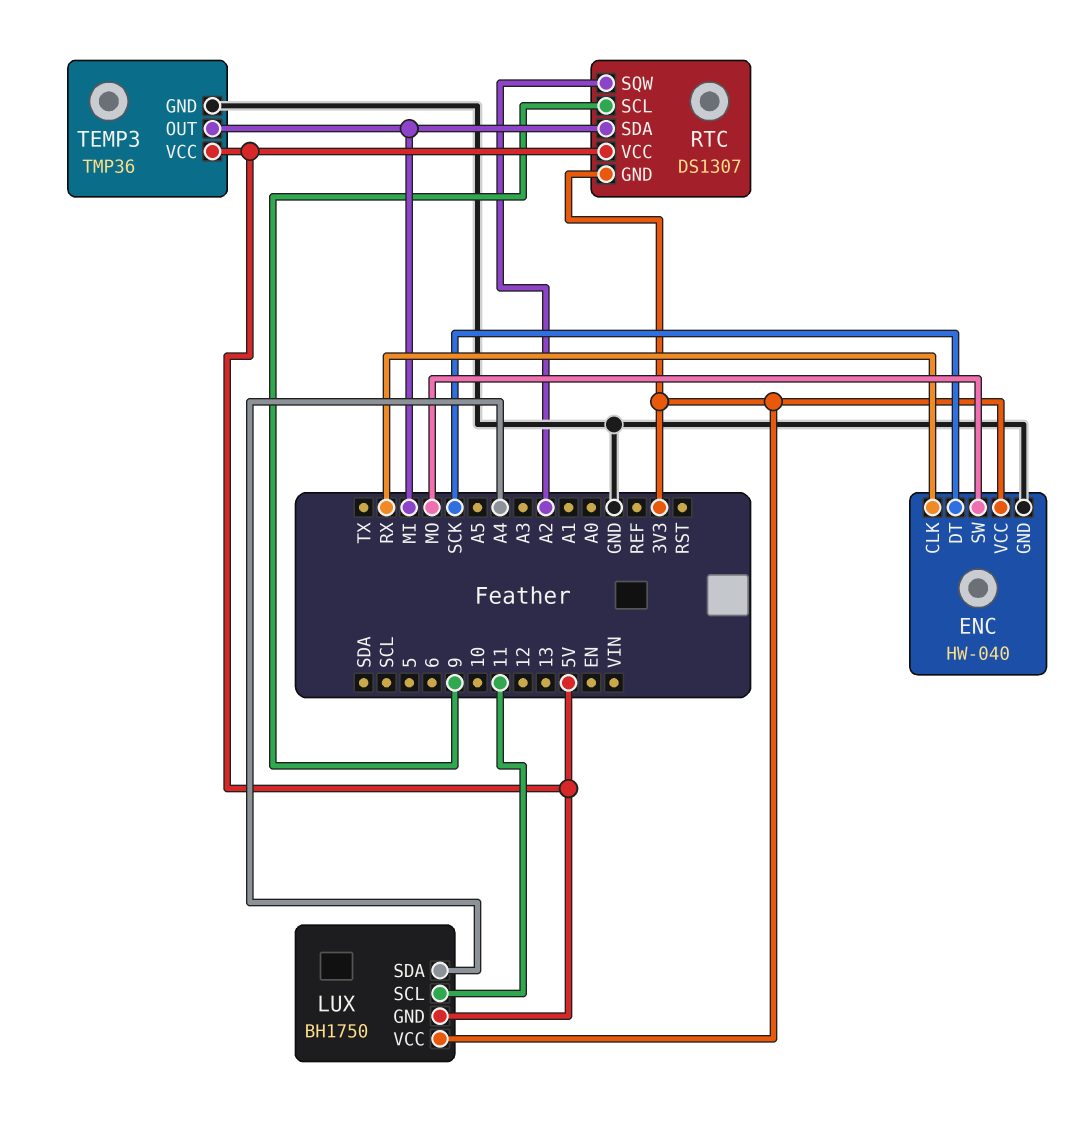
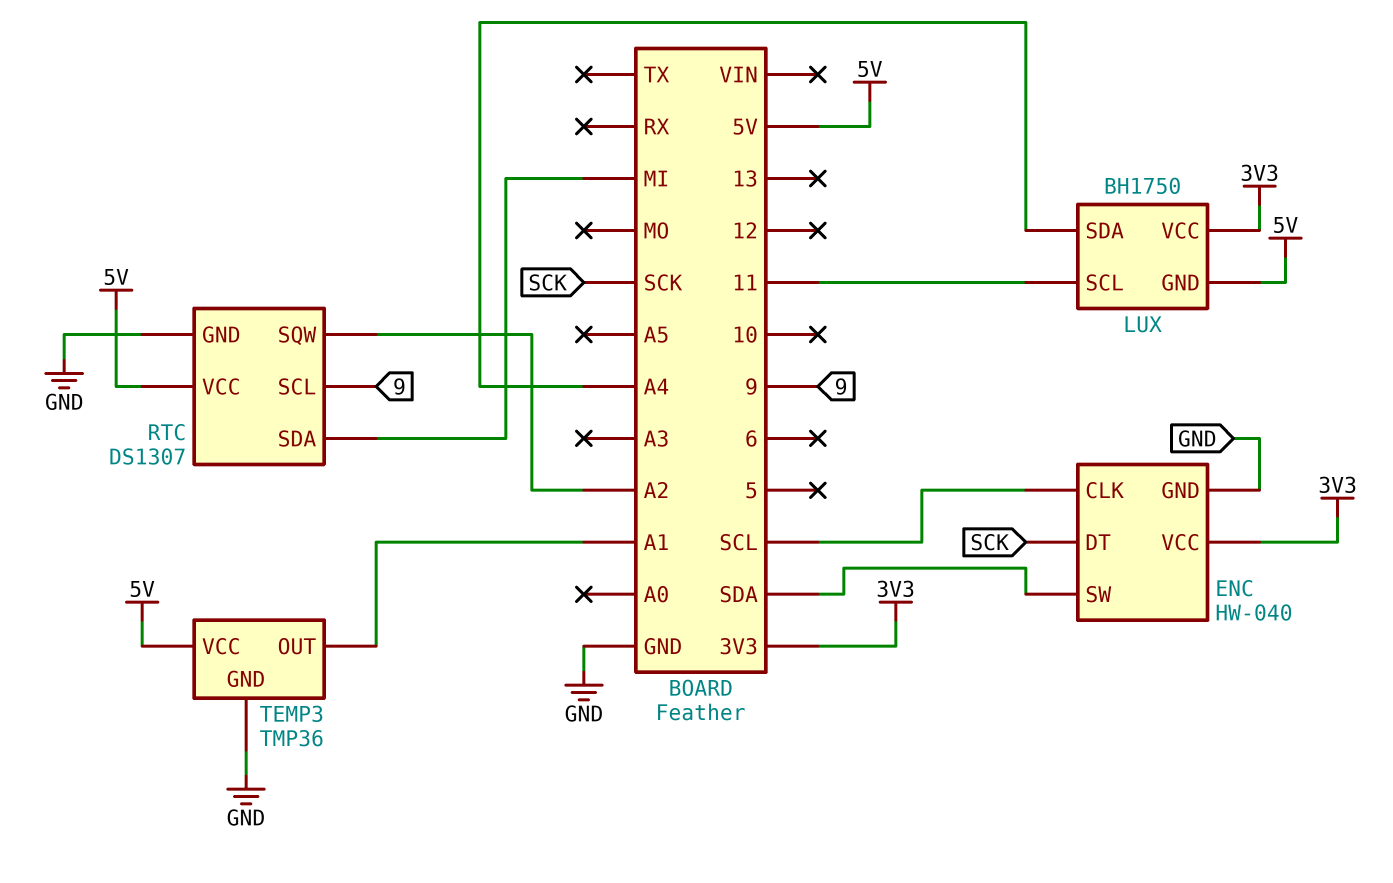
ENC pin CLK: RX -> SCL
ENC pin SW: MO -> SDA
RTC pin GND: 3V3 -> GND
TEMP3 pin OUT: MI -> A1

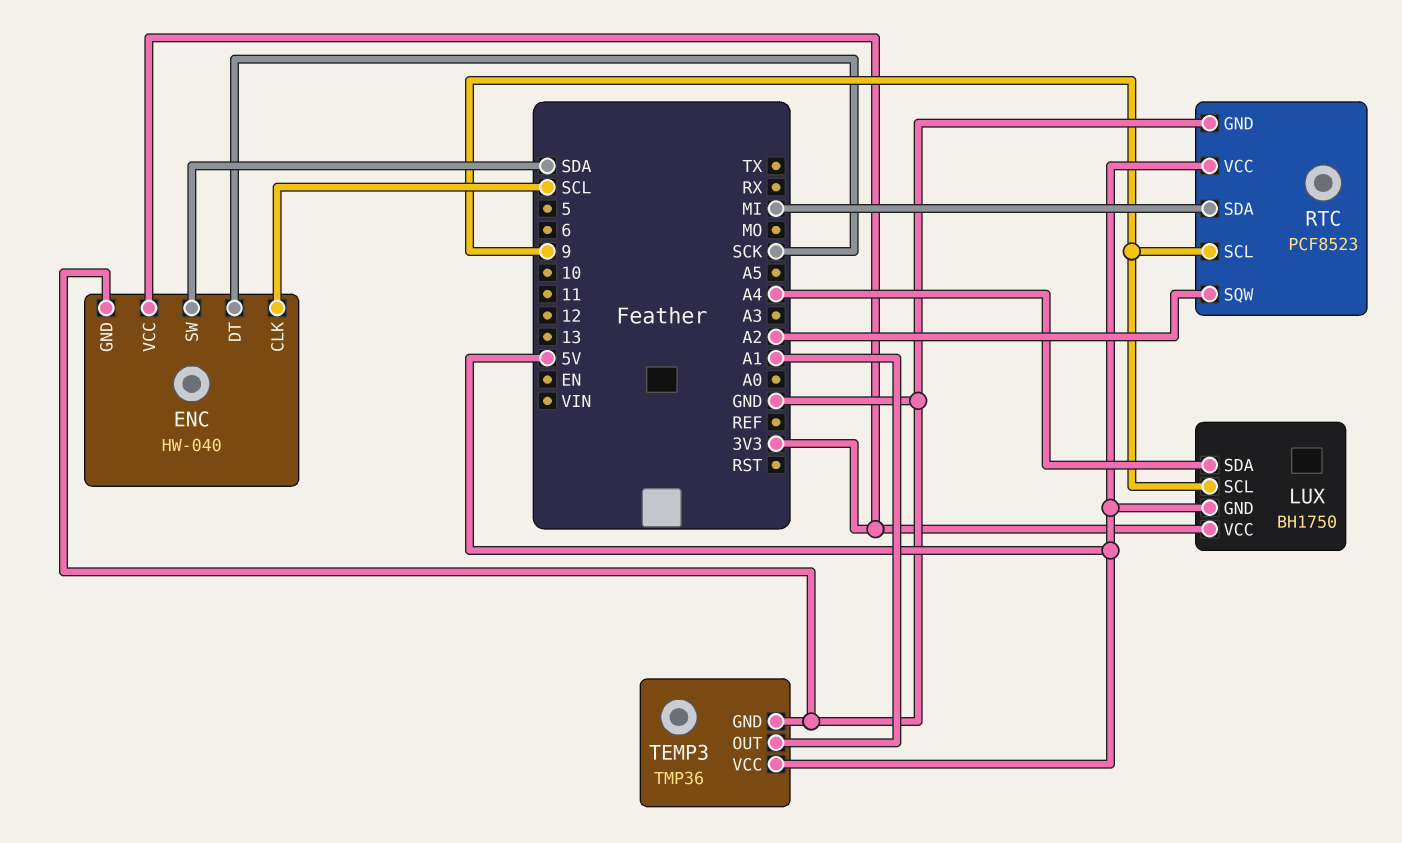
LUX pin SCL: 11 -> 9
RTC: DS1307 -> PCF8523

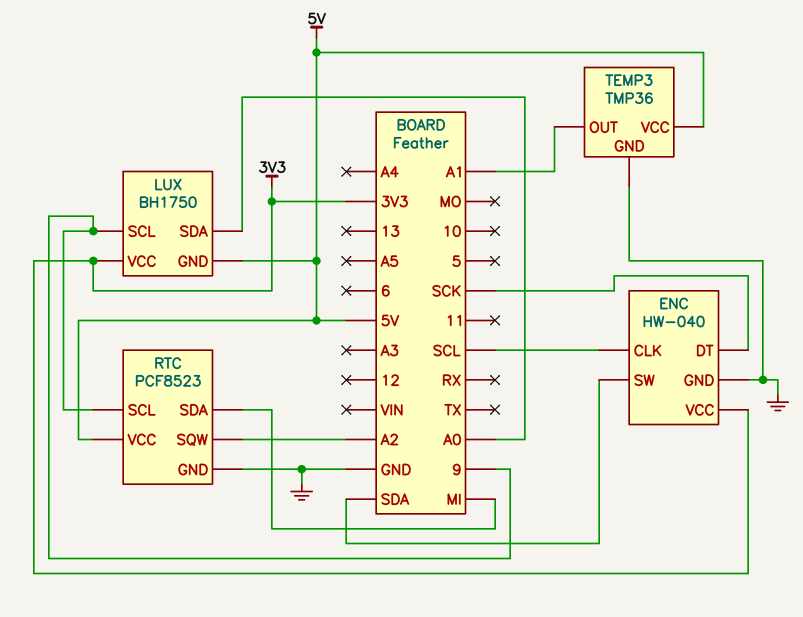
LUX pin SDA: A4 -> A0

